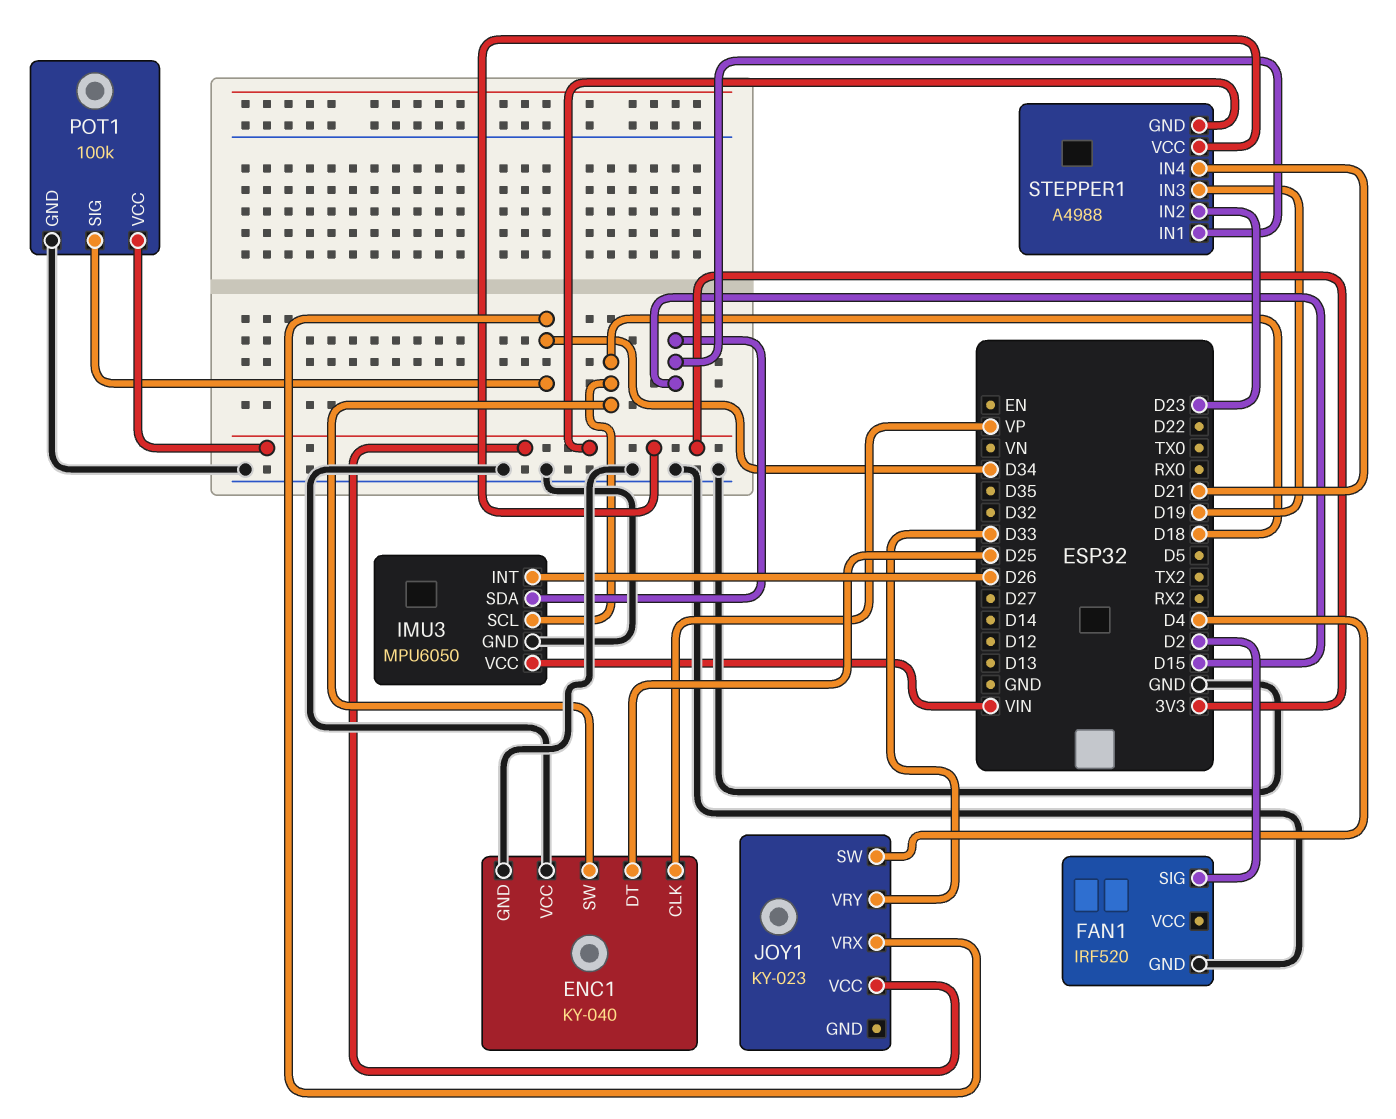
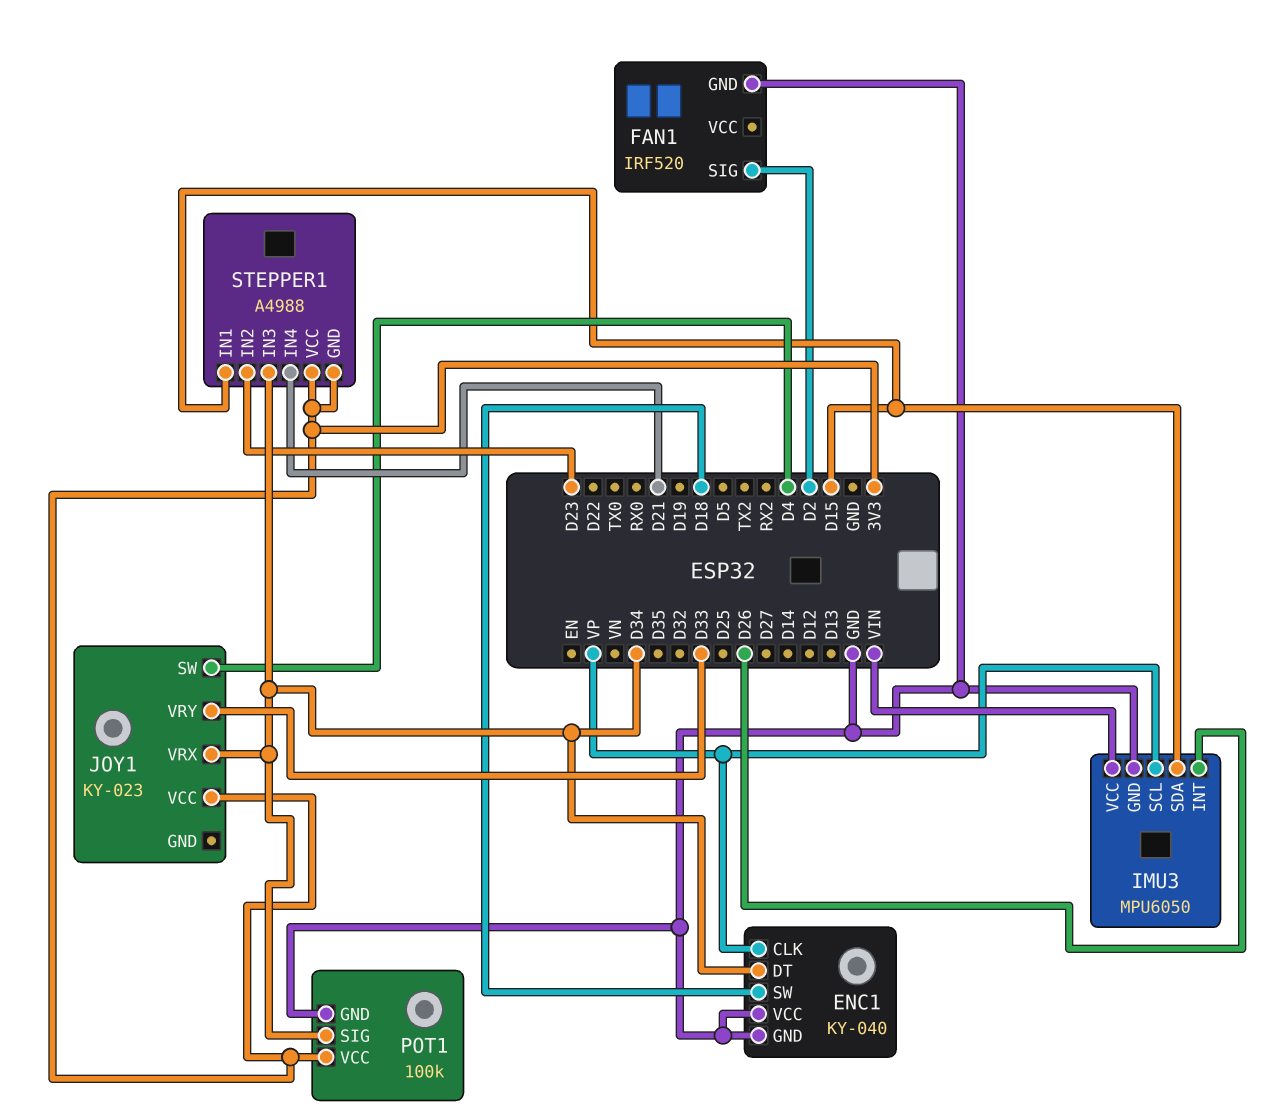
ENC1 pin DT: D25 -> D34
IMU3 pin SCL: D18 -> VP
STEPPER1 pin IN3: D19 -> D34

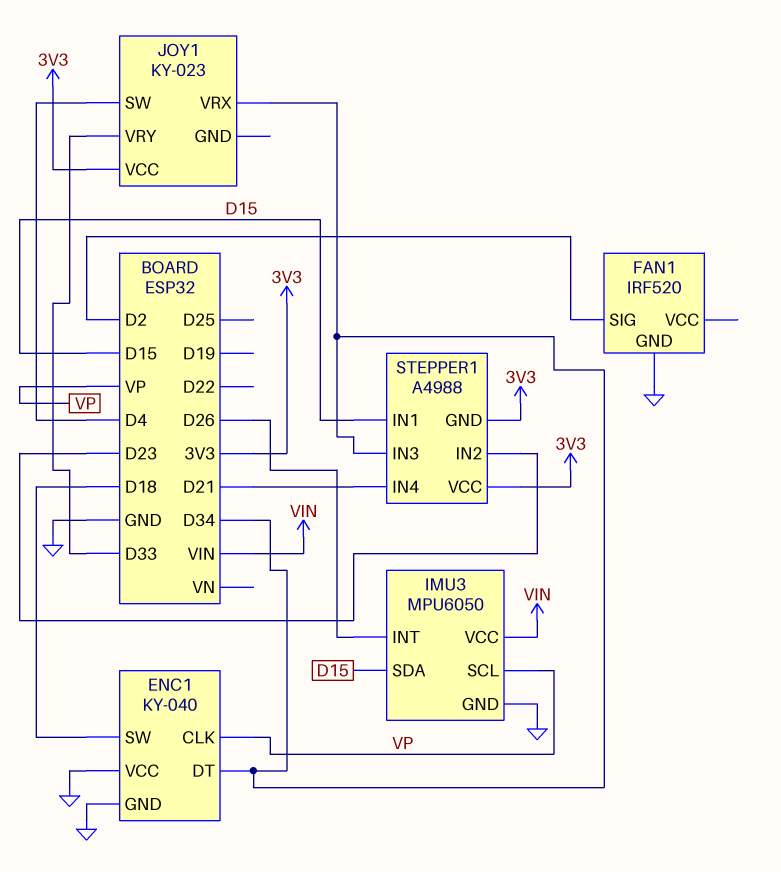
POT1: 100k -> none
POT1 pin GND: GND -> none
POT1 pin SIG: D34 -> none
POT1 pin VCC: 3V3 -> none

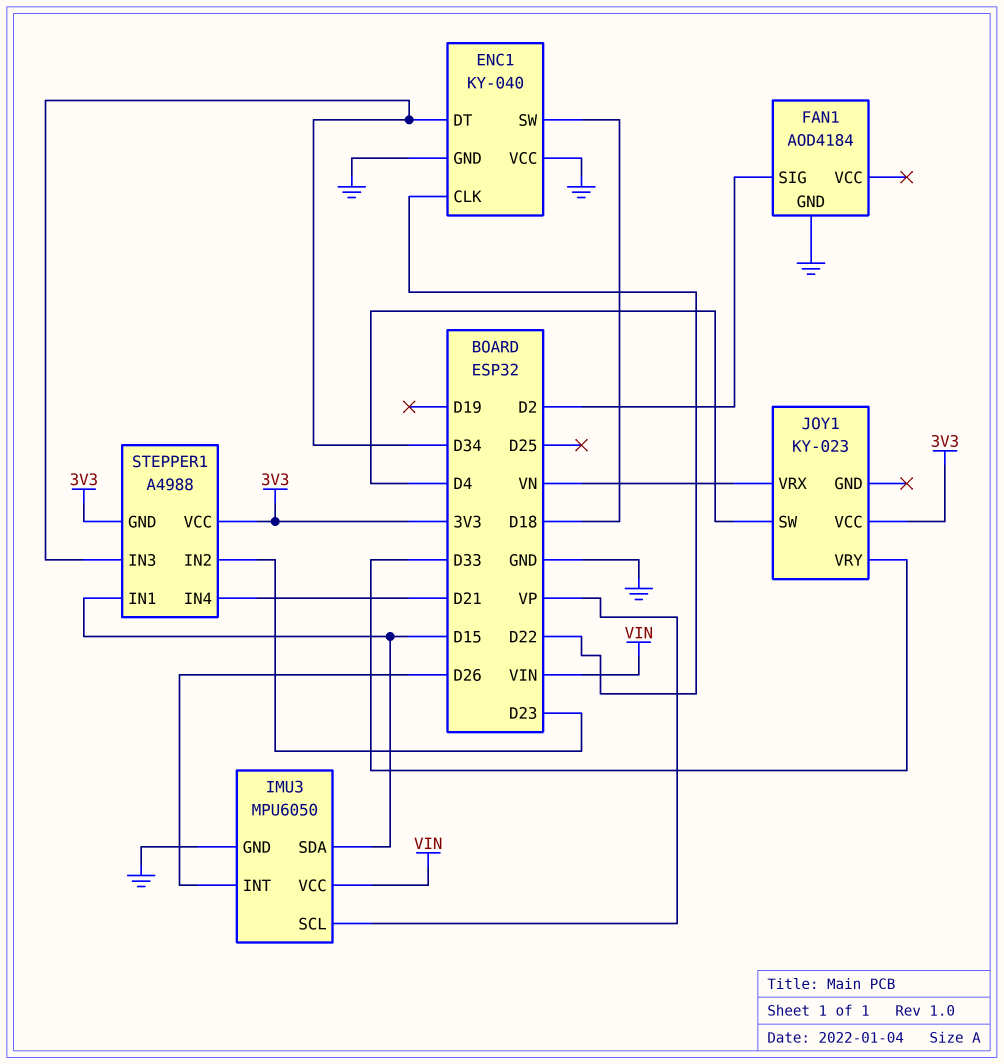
ENC1 pin CLK: VP -> D22
FAN1: IRF520 -> AOD4184
JOY1 pin VRX: D34 -> VN

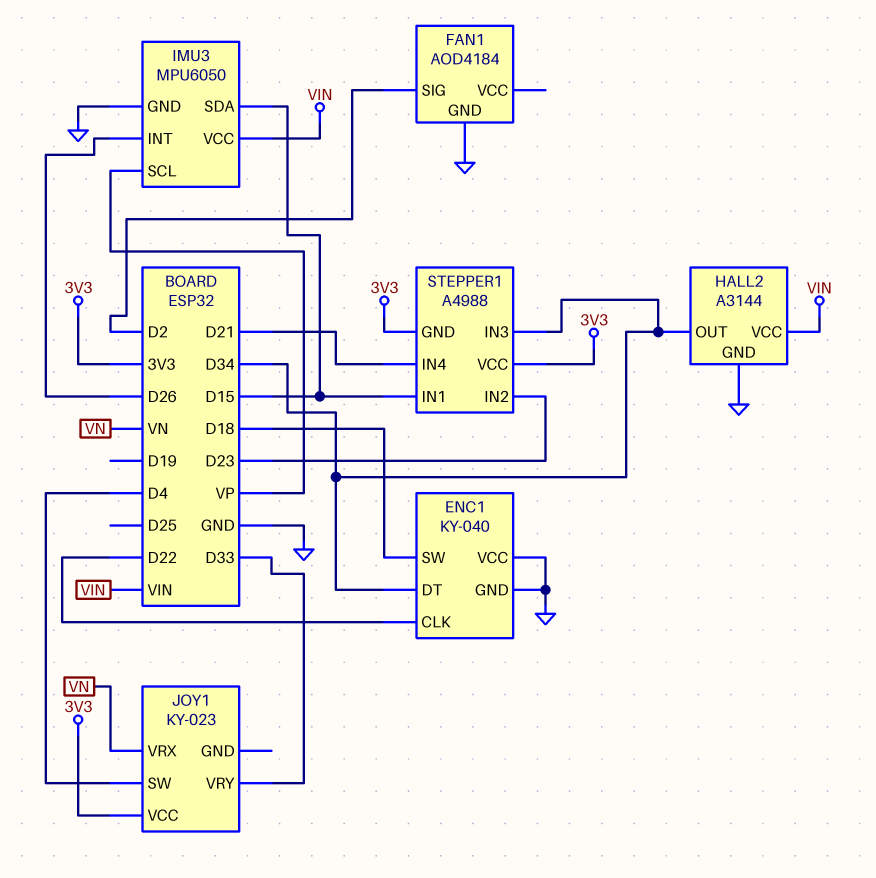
HALL2: none -> A3144
HALL2 pin GND: none -> GND
HALL2 pin OUT: none -> D34
HALL2 pin VCC: none -> VIN

